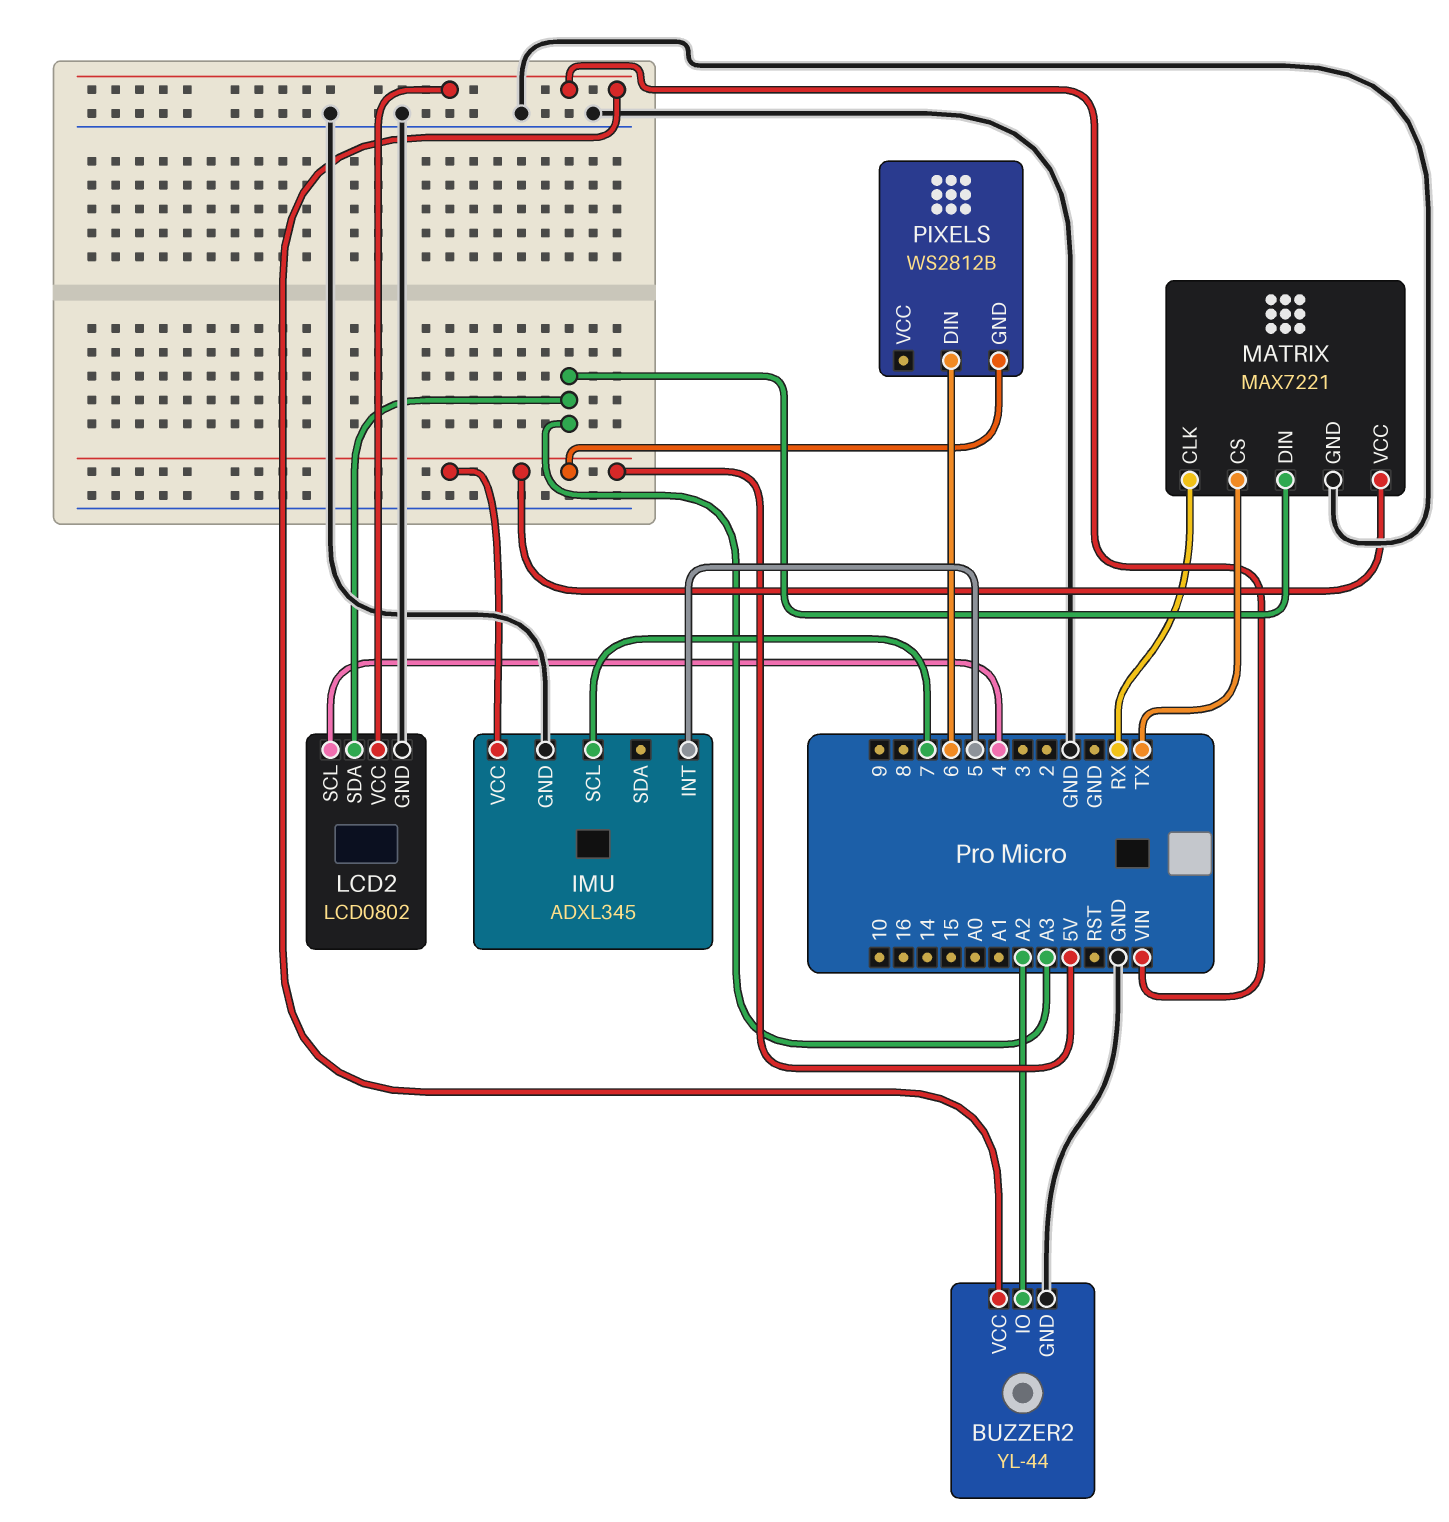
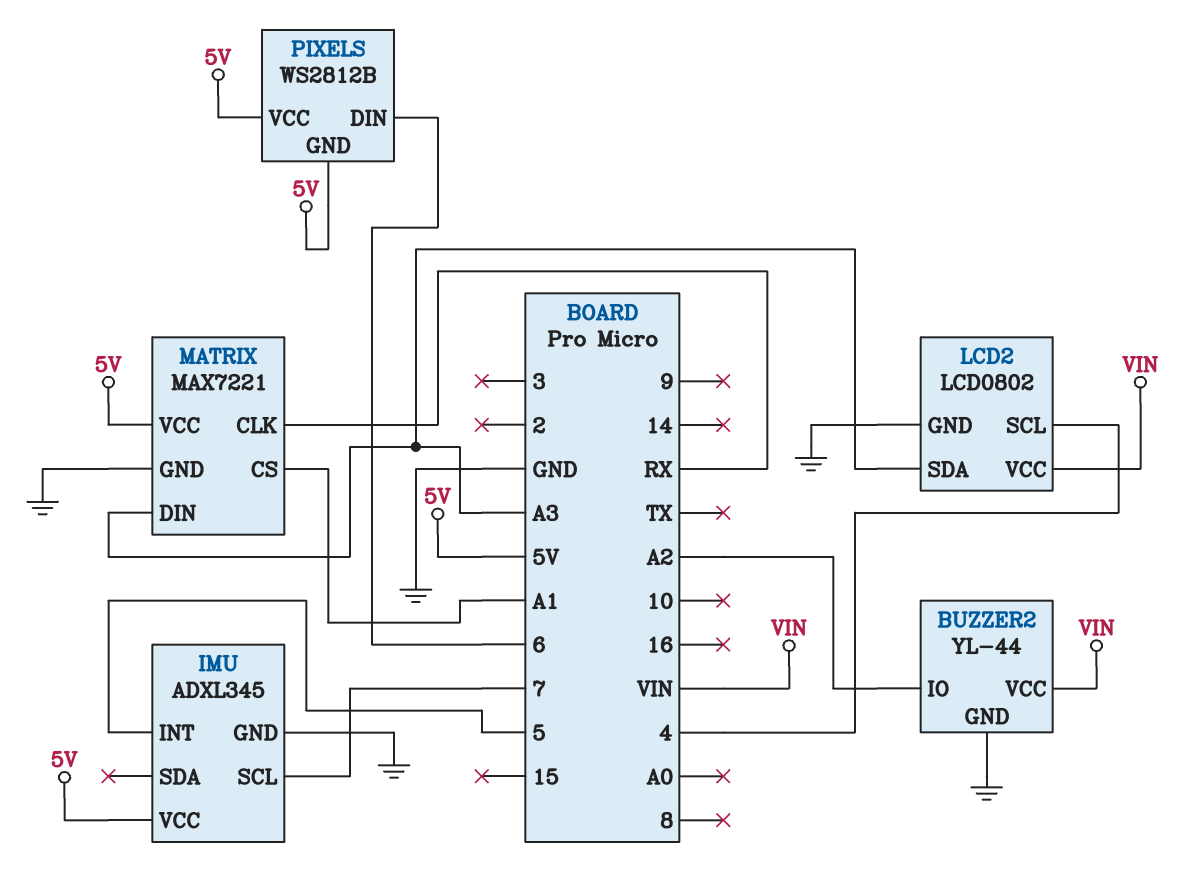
MATRIX pin CS: TX -> A1
PIXELS pin VCC: none -> 5V

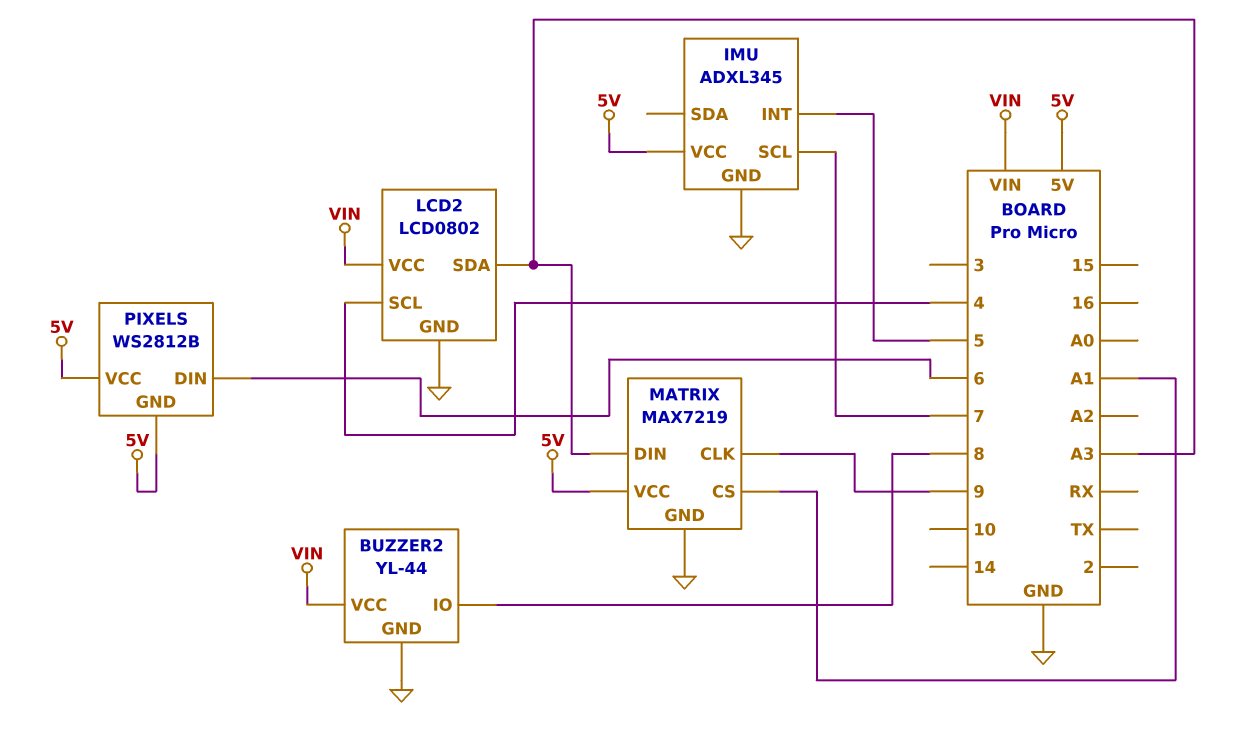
BUZZER2 pin IO: A2 -> 8
MATRIX: MAX7221 -> MAX7219
MATRIX pin CLK: RX -> 9

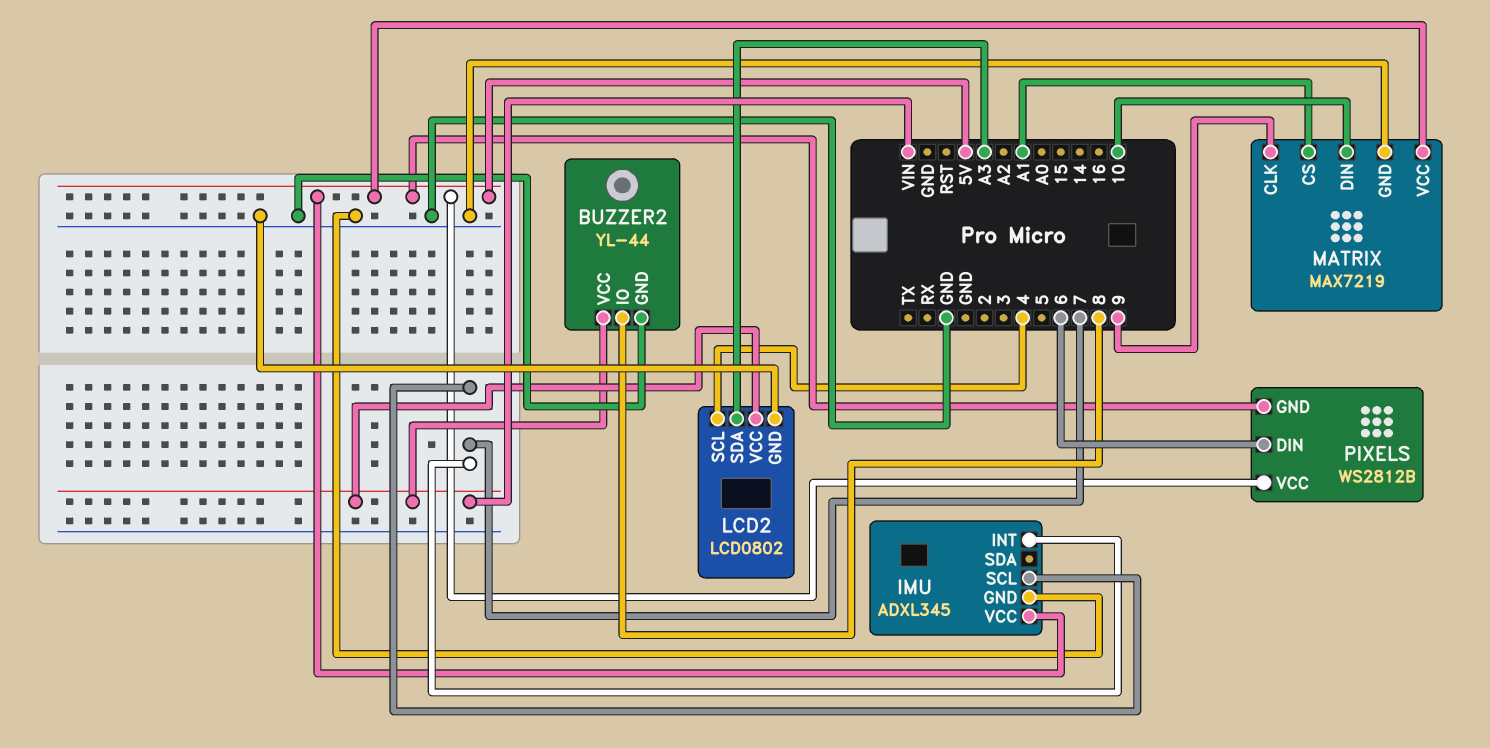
IMU pin INT: 5 -> 7
MATRIX pin DIN: A3 -> 10

